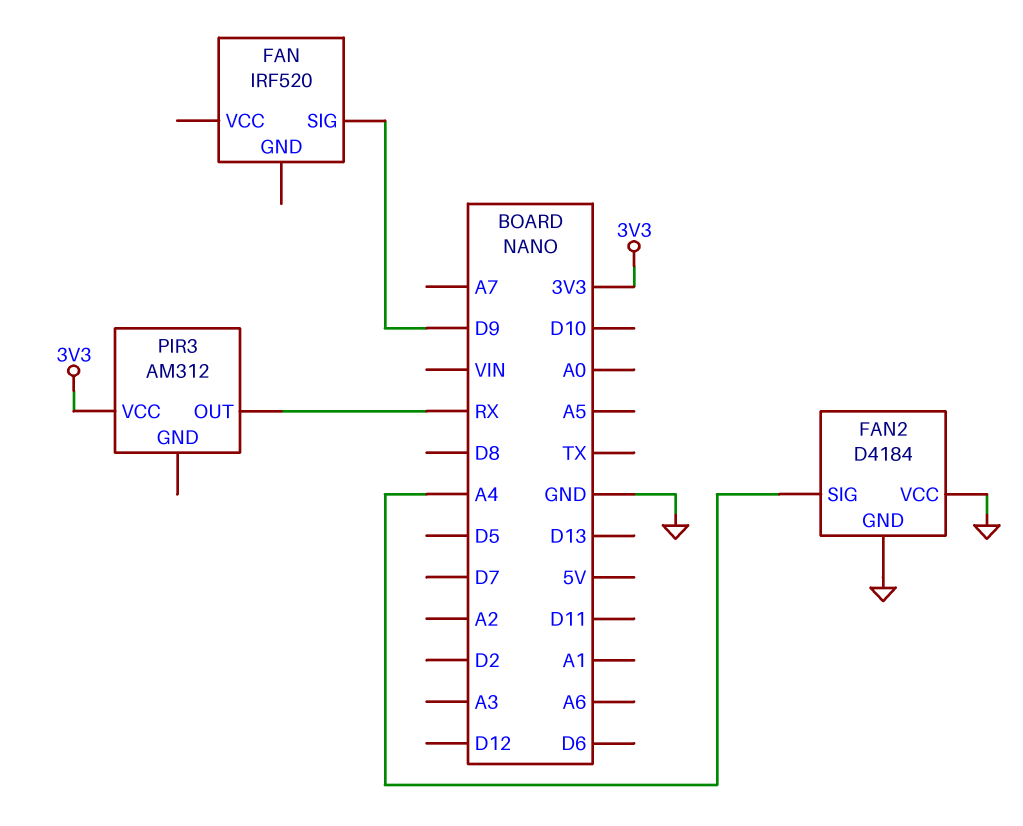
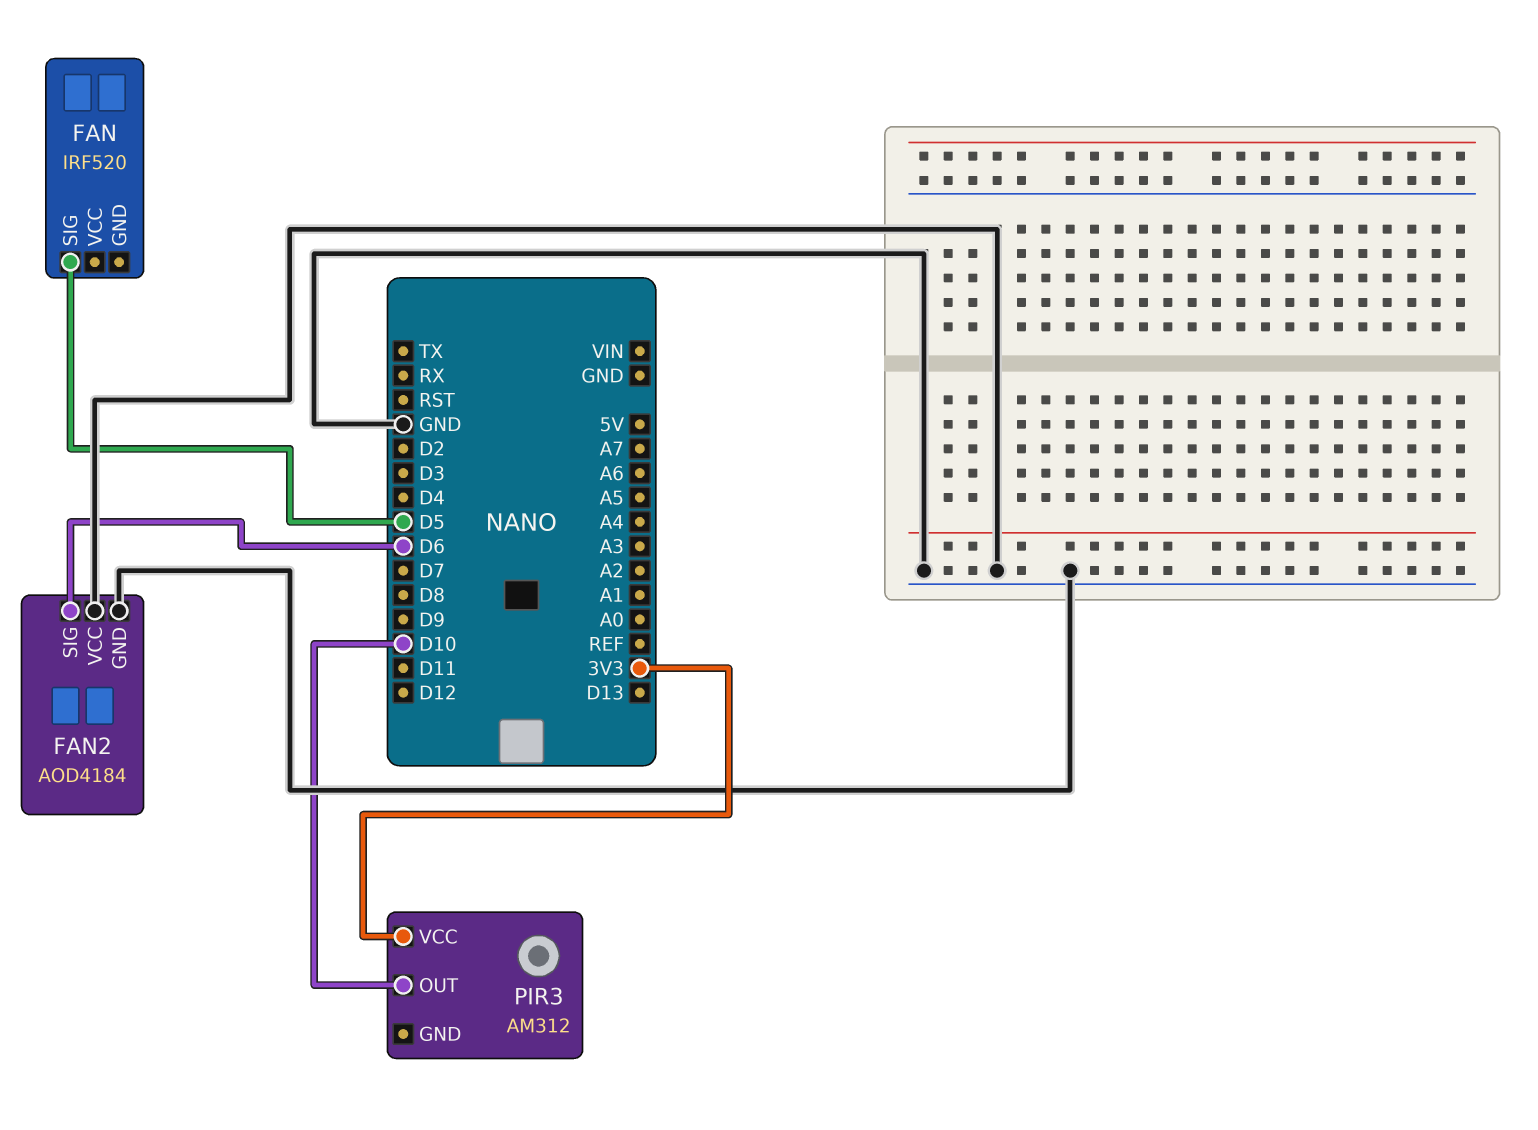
FAN pin SIG: D9 -> D5
FAN2: D4184 -> AOD4184
FAN2 pin SIG: A4 -> D6
PIR3 pin OUT: RX -> D10

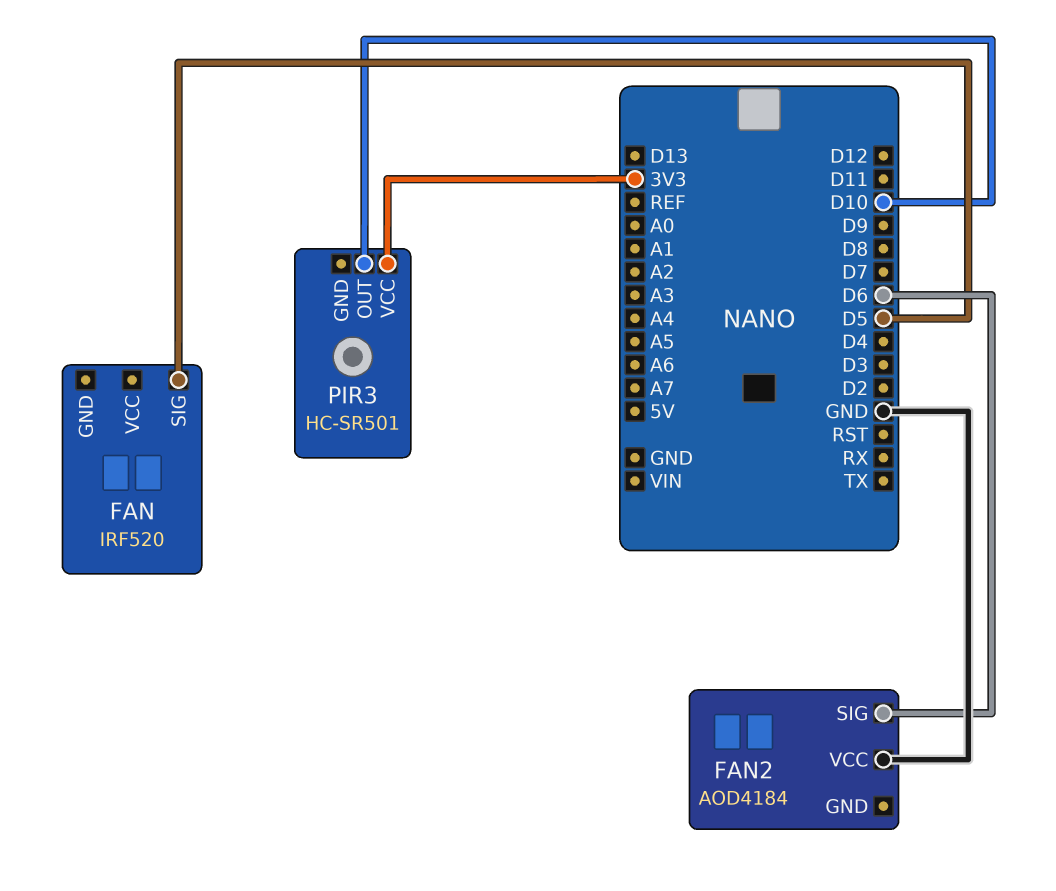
FAN2 pin GND: GND -> none
PIR3: AM312 -> HC-SR501

